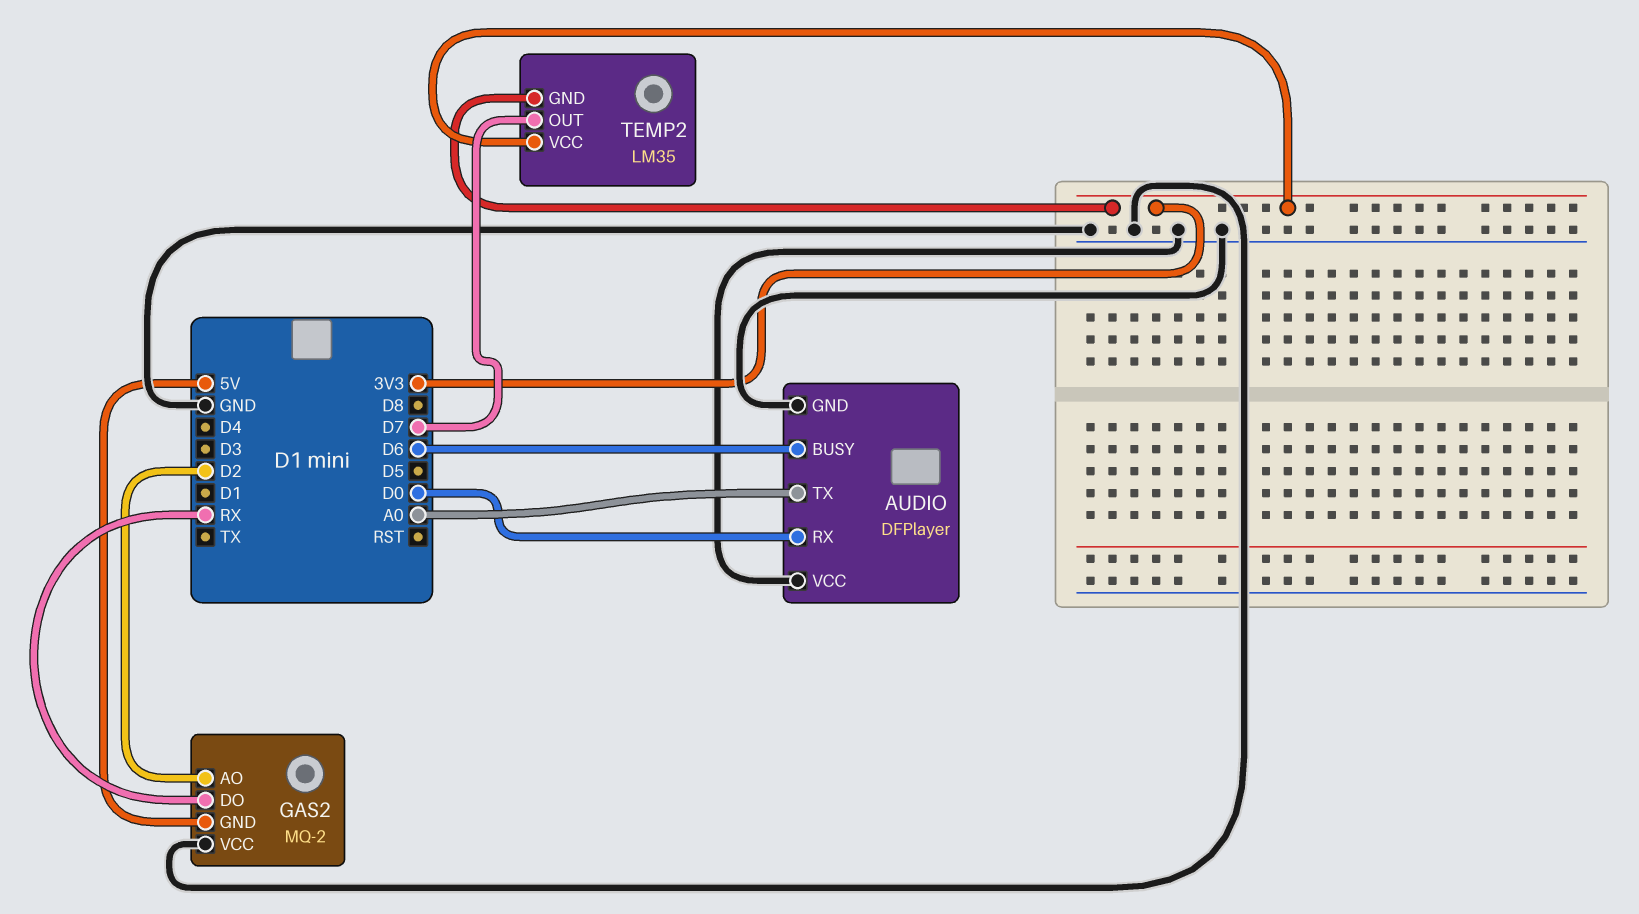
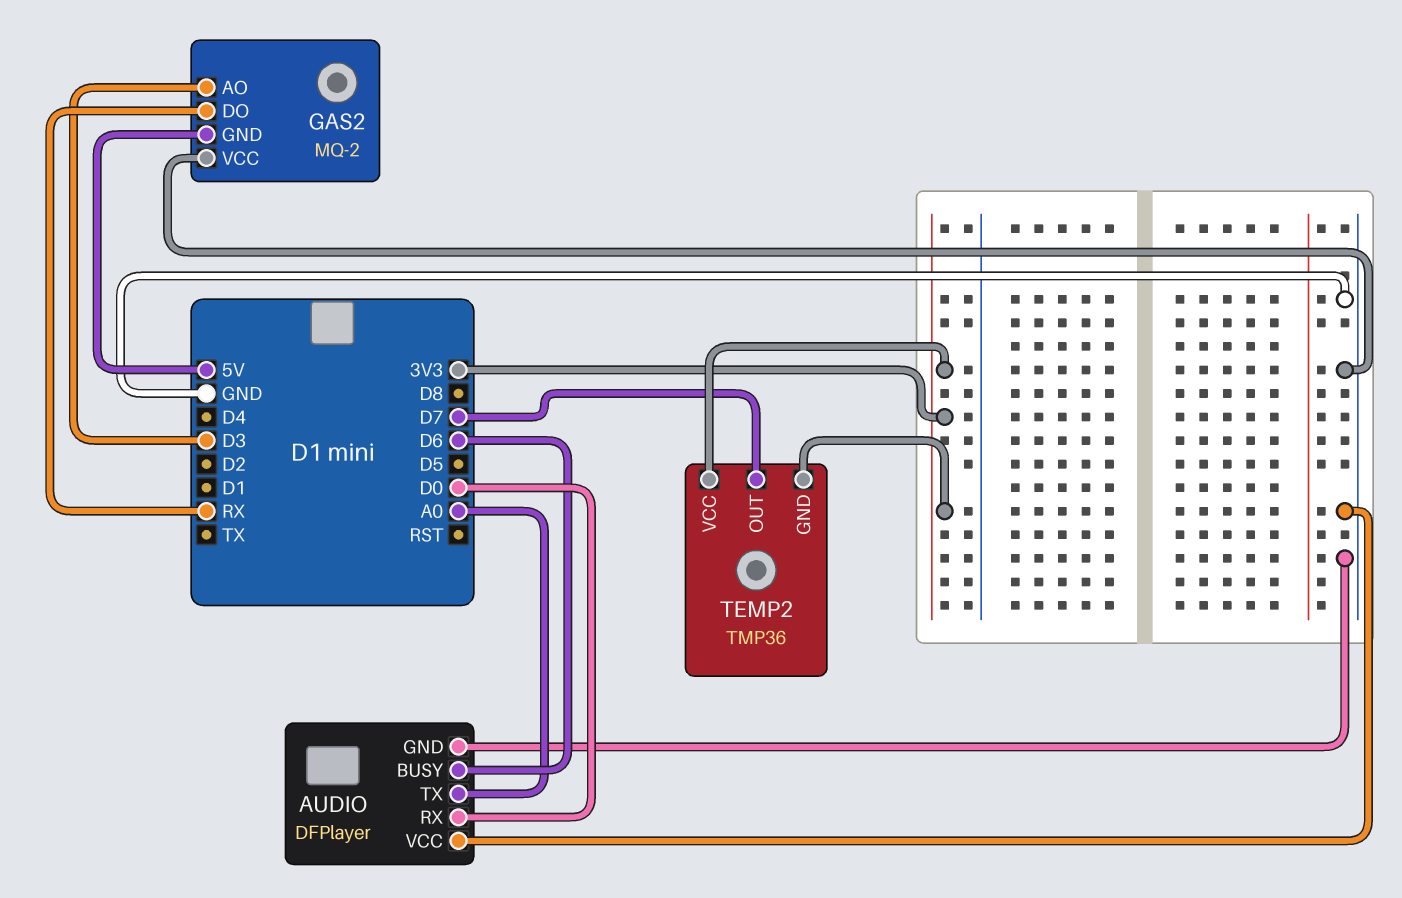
GAS2 pin AO: D2 -> D3
TEMP2: LM35 -> TMP36

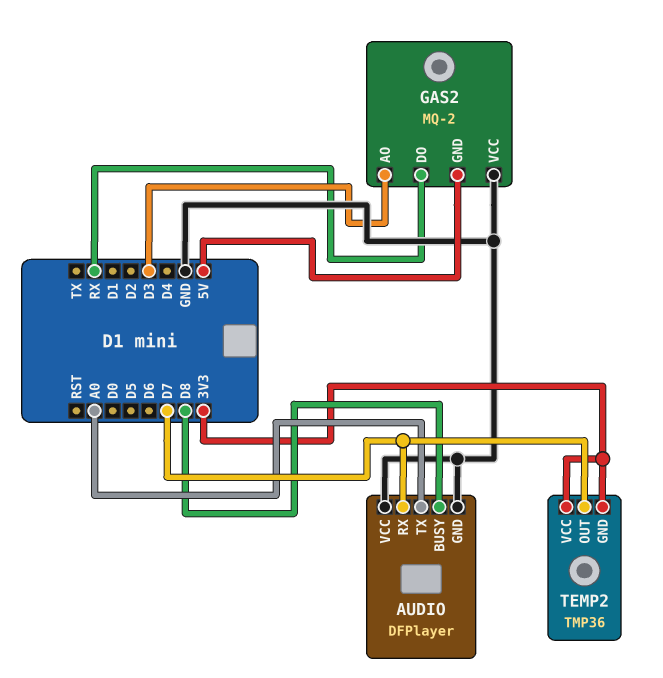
AUDIO pin BUSY: D6 -> D8
AUDIO pin RX: D0 -> D7

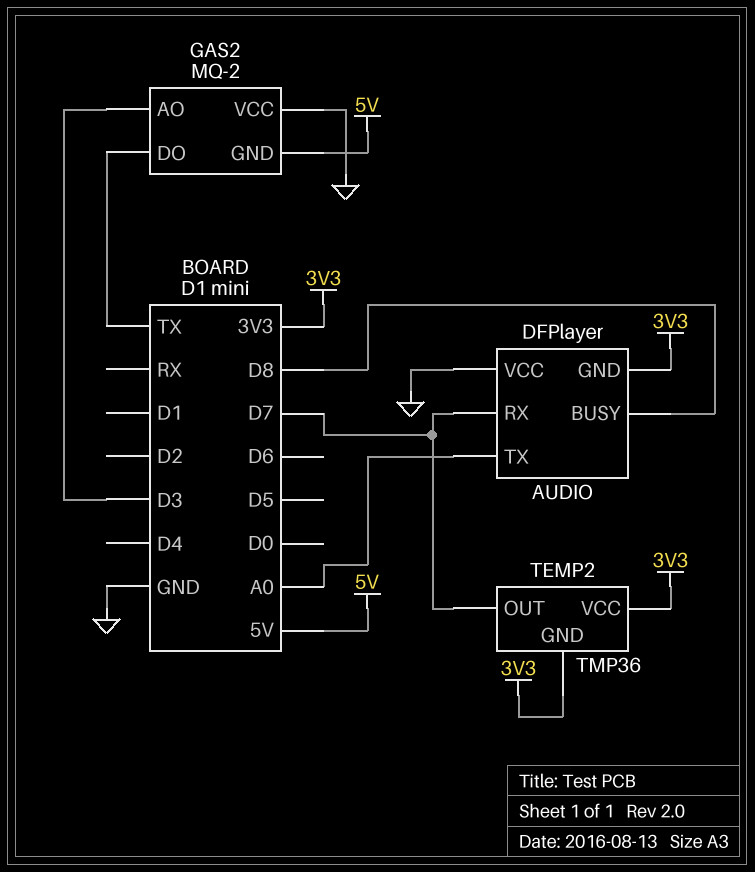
AUDIO pin GND: GND -> 3V3
GAS2 pin DO: RX -> TX

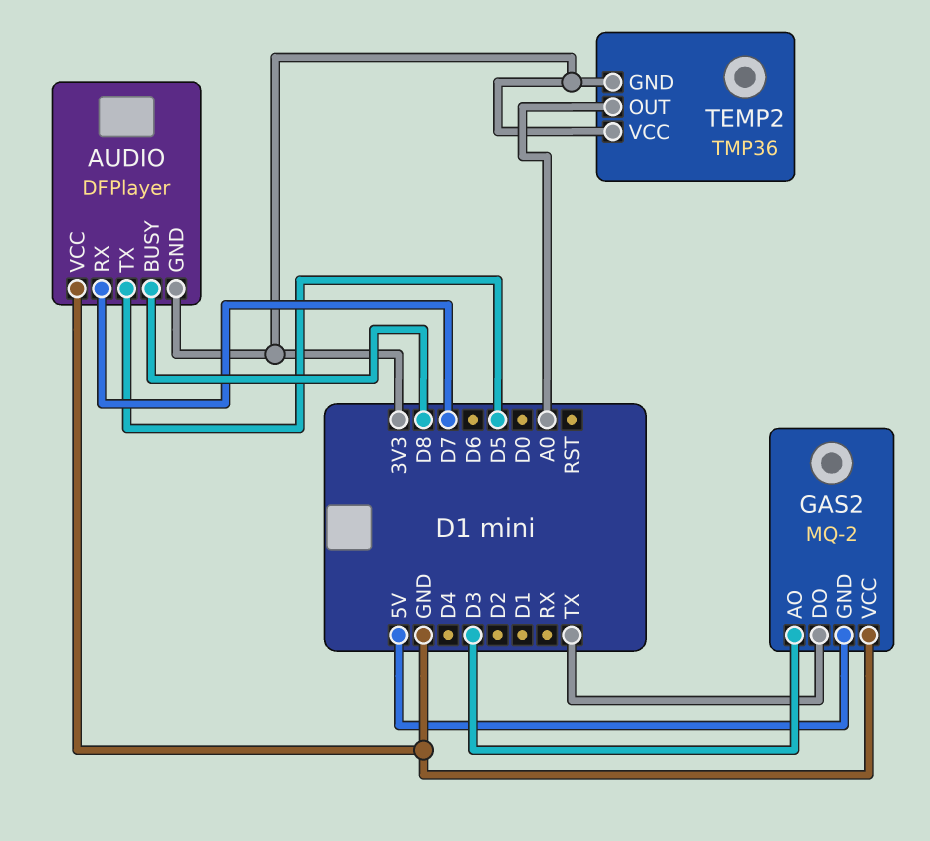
AUDIO pin TX: A0 -> D5
TEMP2 pin OUT: D7 -> A0

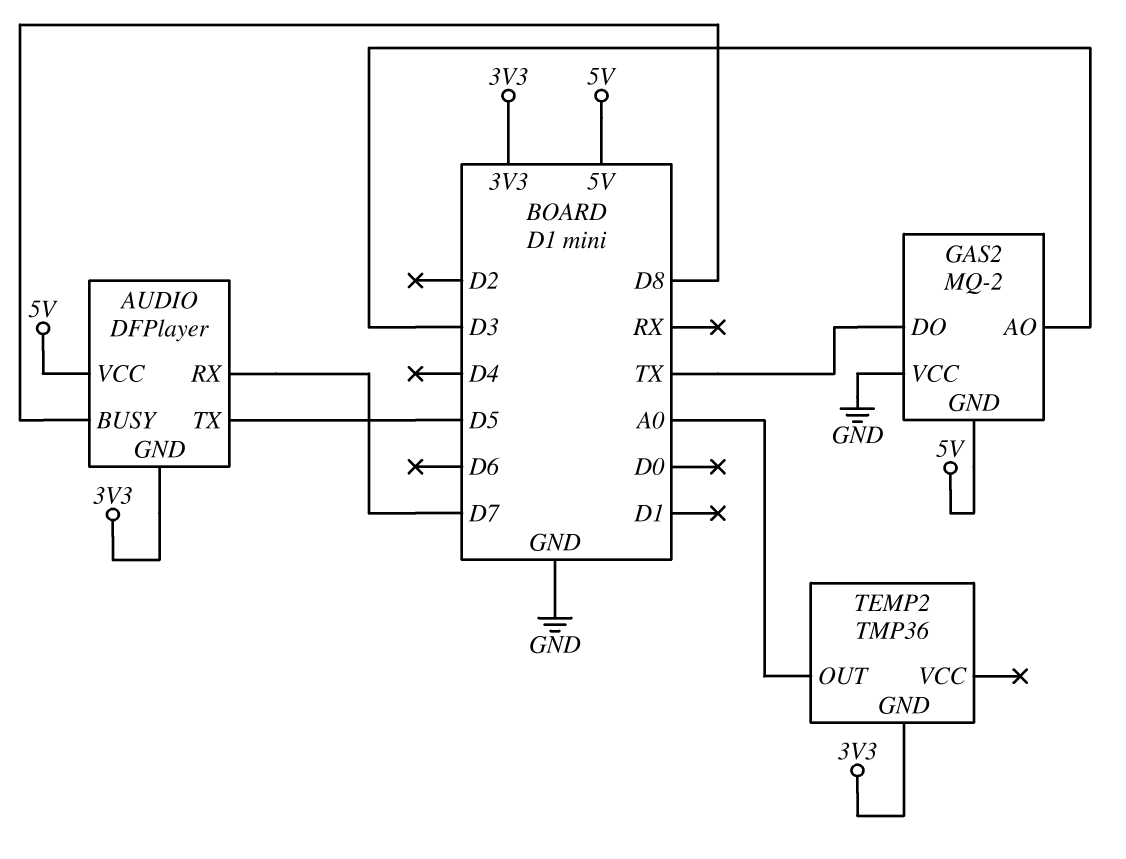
AUDIO pin VCC: GND -> 5V
TEMP2 pin VCC: 3V3 -> none

